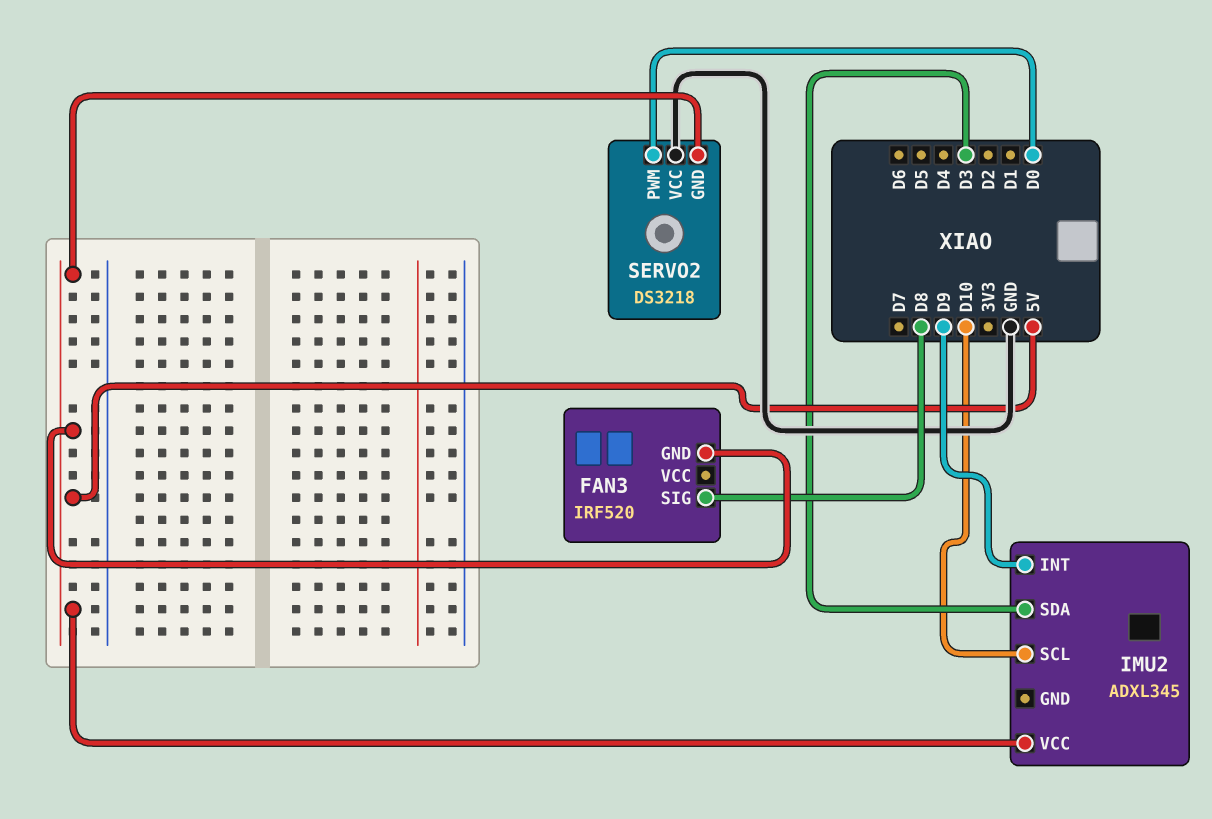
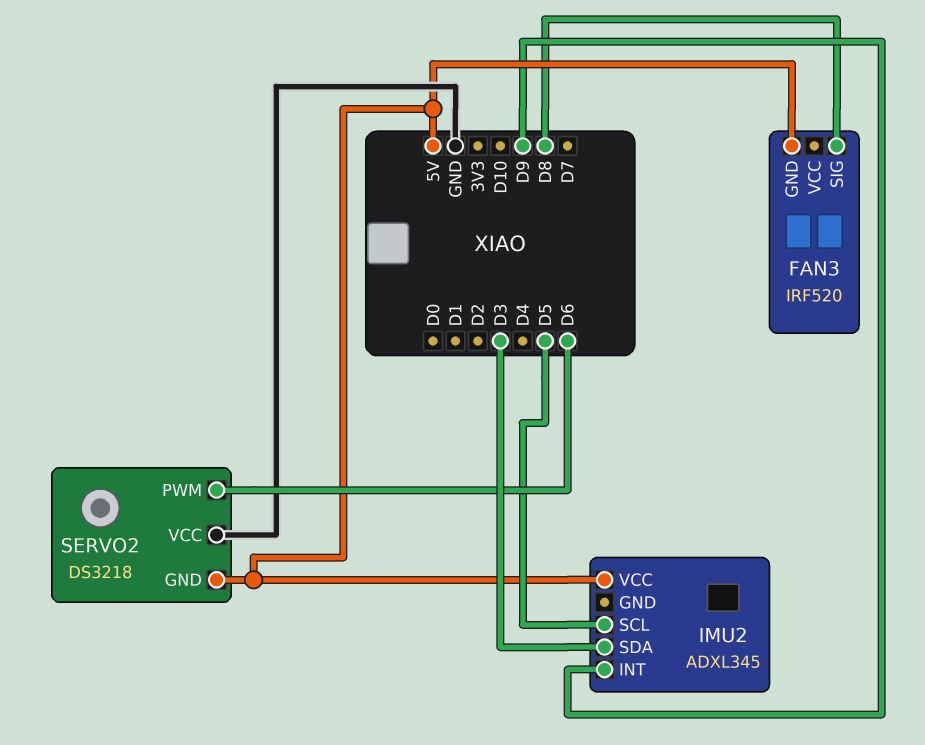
IMU2 pin SCL: D10 -> D5
SERVO2 pin PWM: D0 -> D6

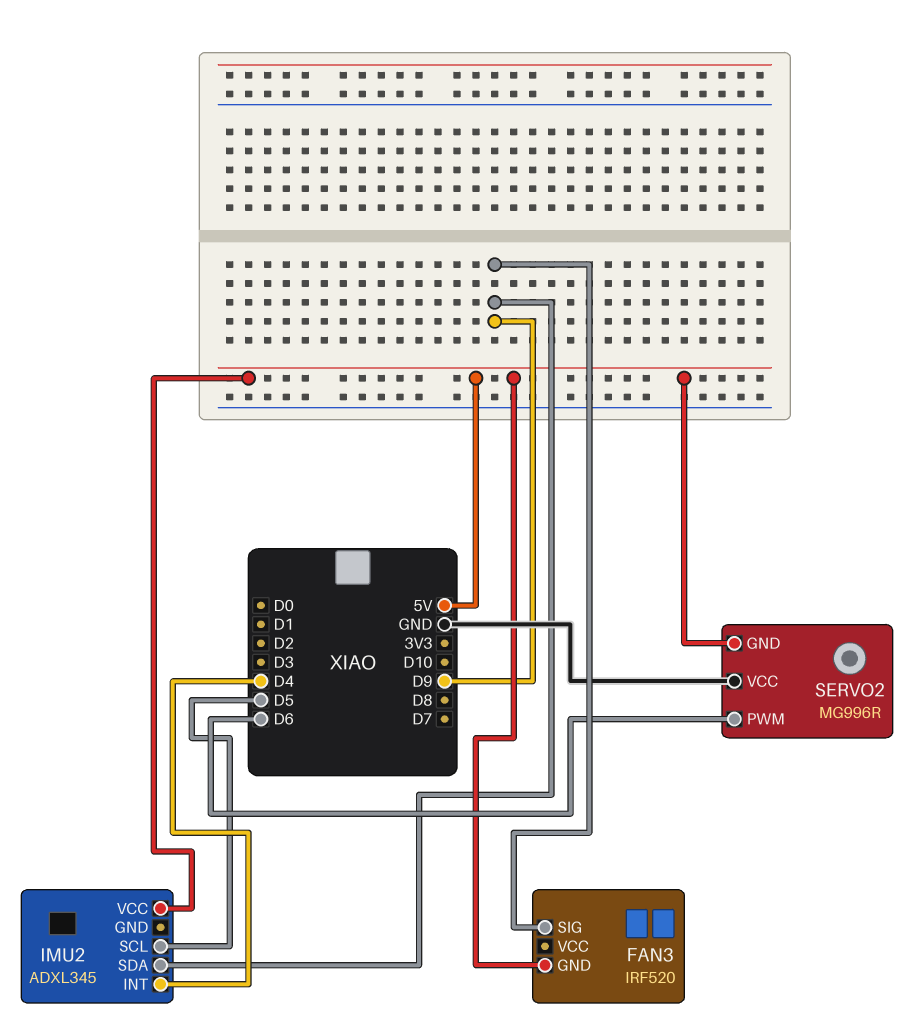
FAN3 pin SIG: D8 -> D9
IMU2 pin INT: D9 -> D4
IMU2 pin SDA: D3 -> D9
SERVO2: DS3218 -> MG996R

